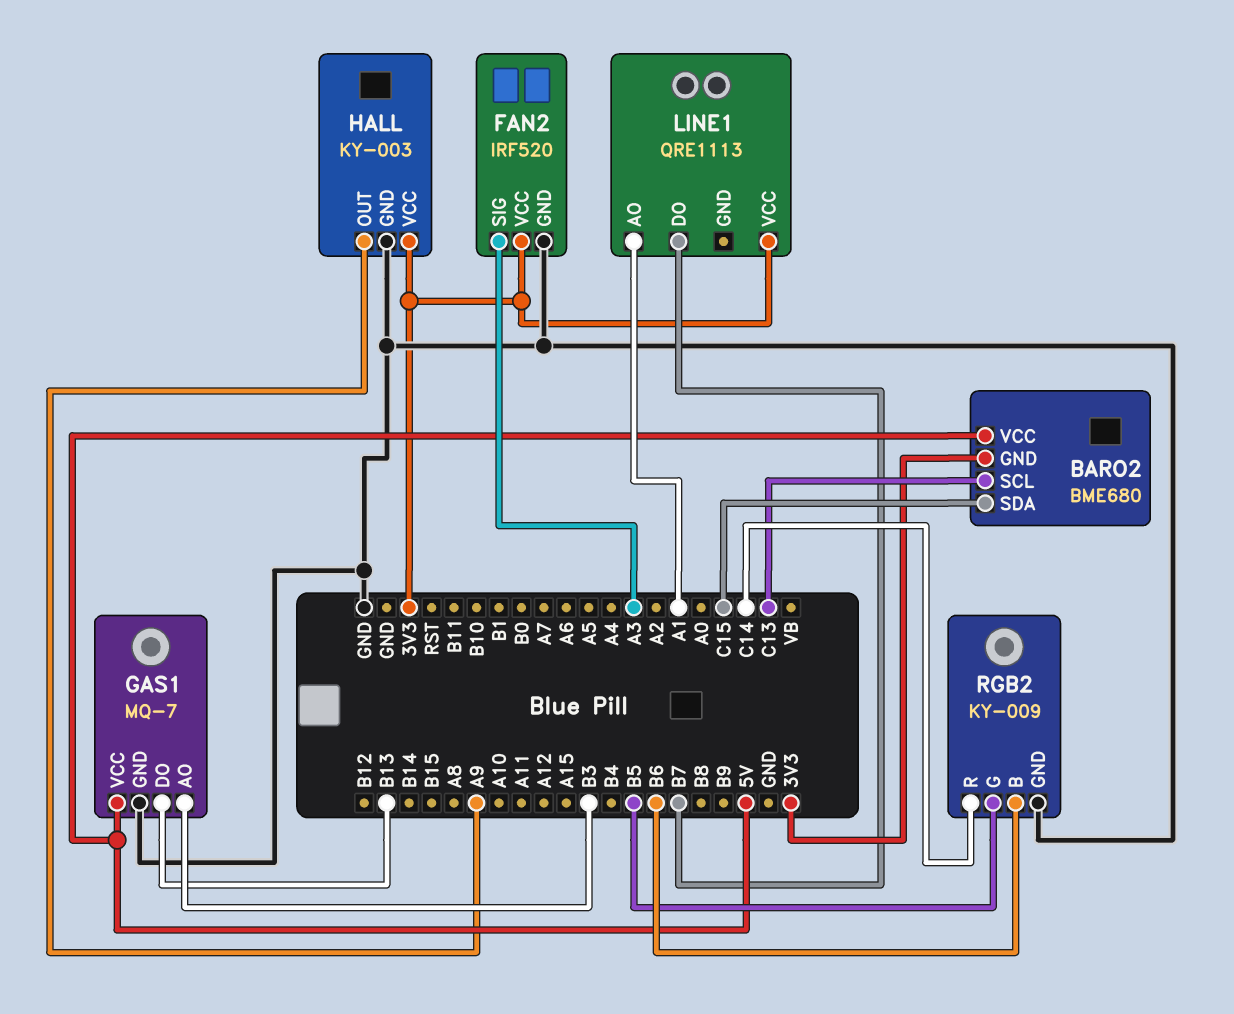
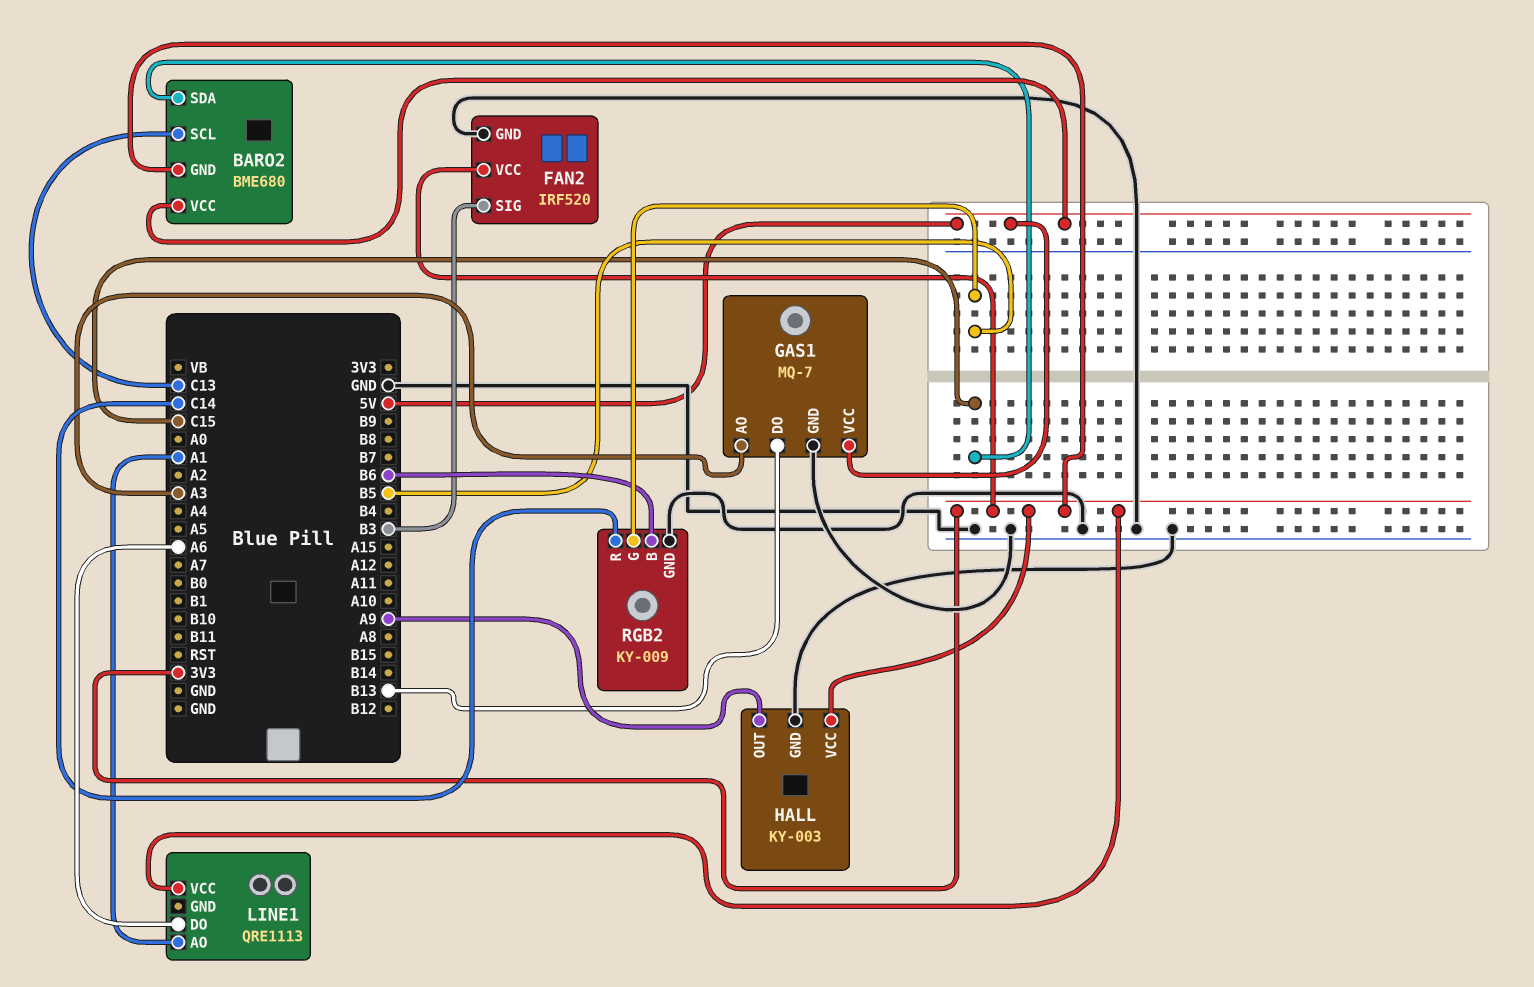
FAN2 pin SIG: A3 -> B3
GAS1 pin AO: B3 -> A3
LINE1 pin DO: B7 -> A6

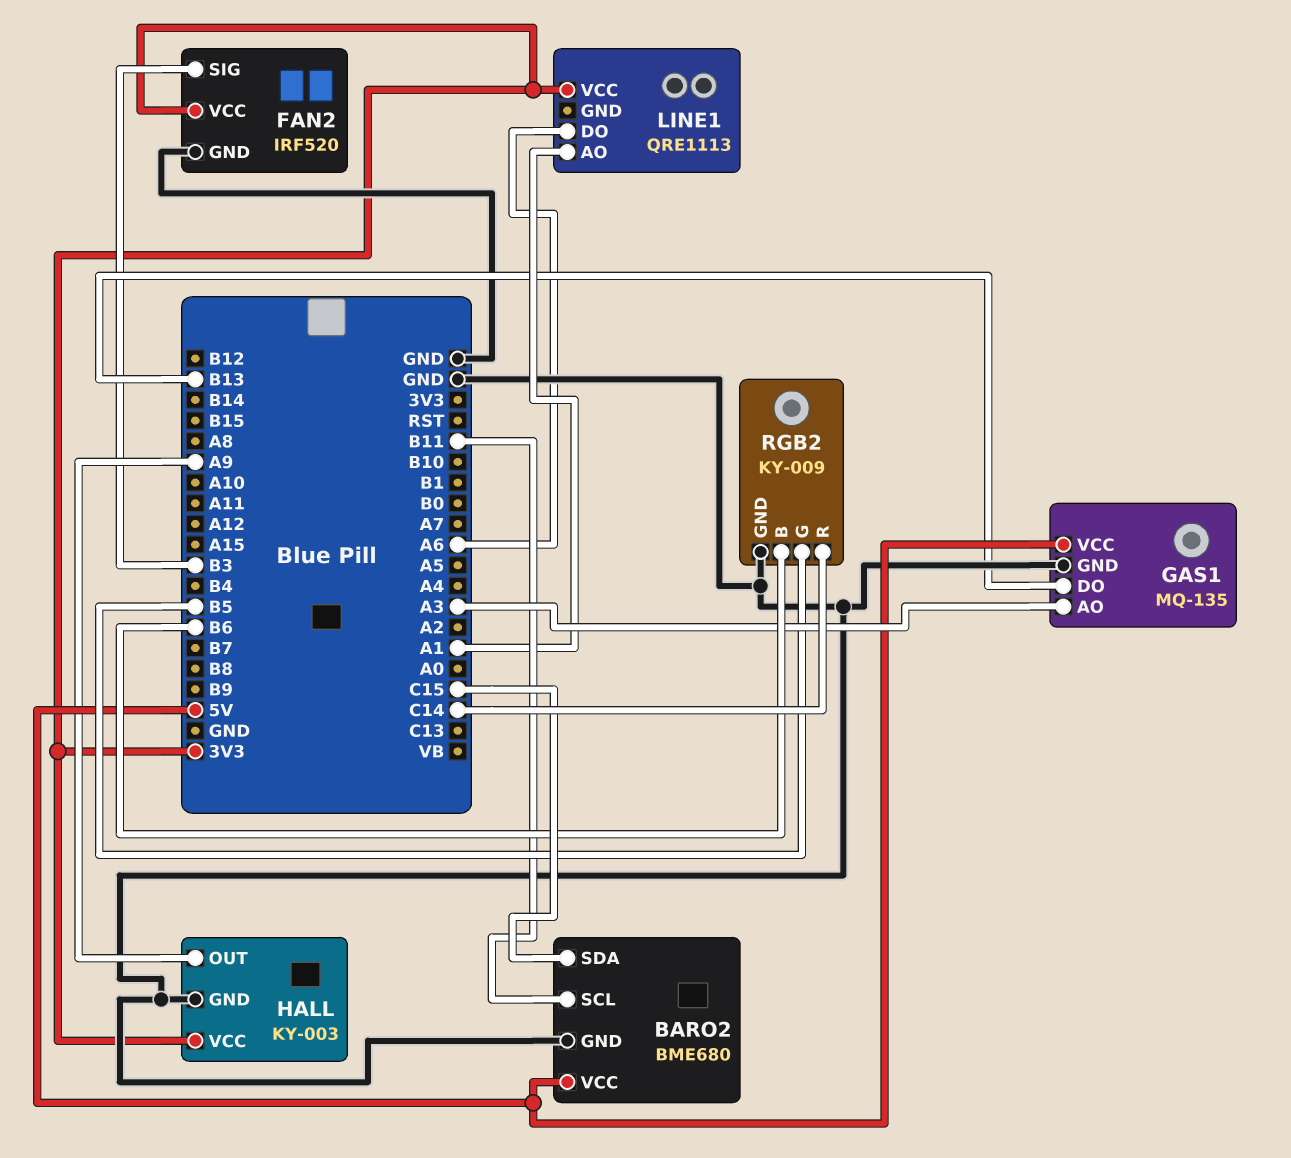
BARO2 pin GND: 3V3 -> GND
BARO2 pin SCL: C13 -> B11
GAS1: MQ-7 -> MQ-135

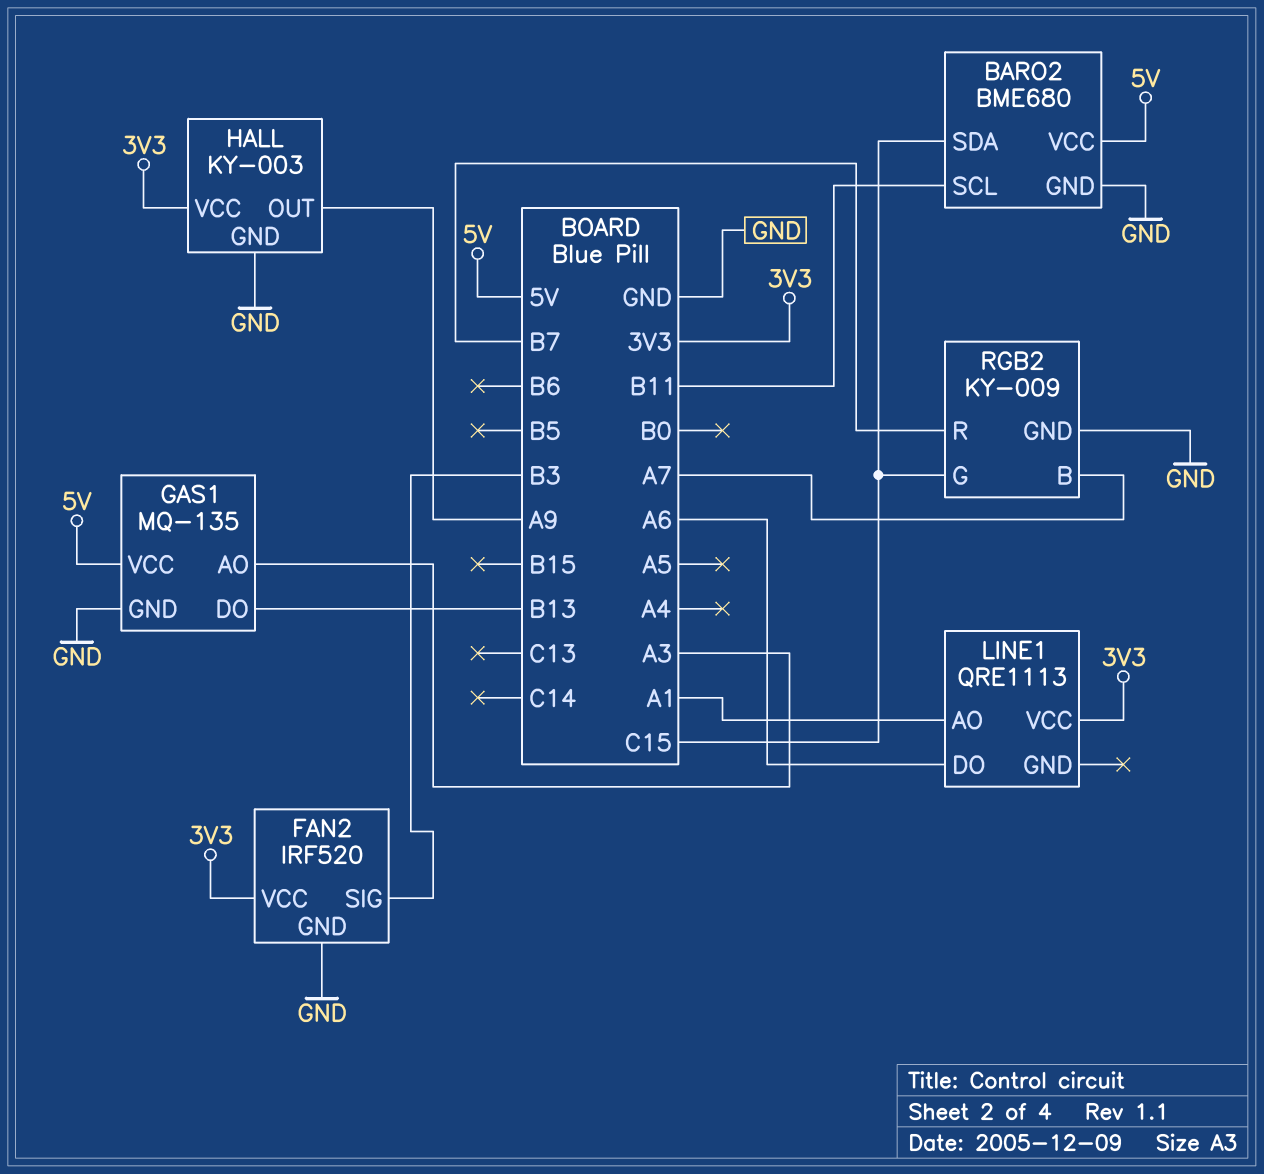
RGB2 pin B: B6 -> A7
RGB2 pin G: B5 -> C15
RGB2 pin R: C14 -> B7

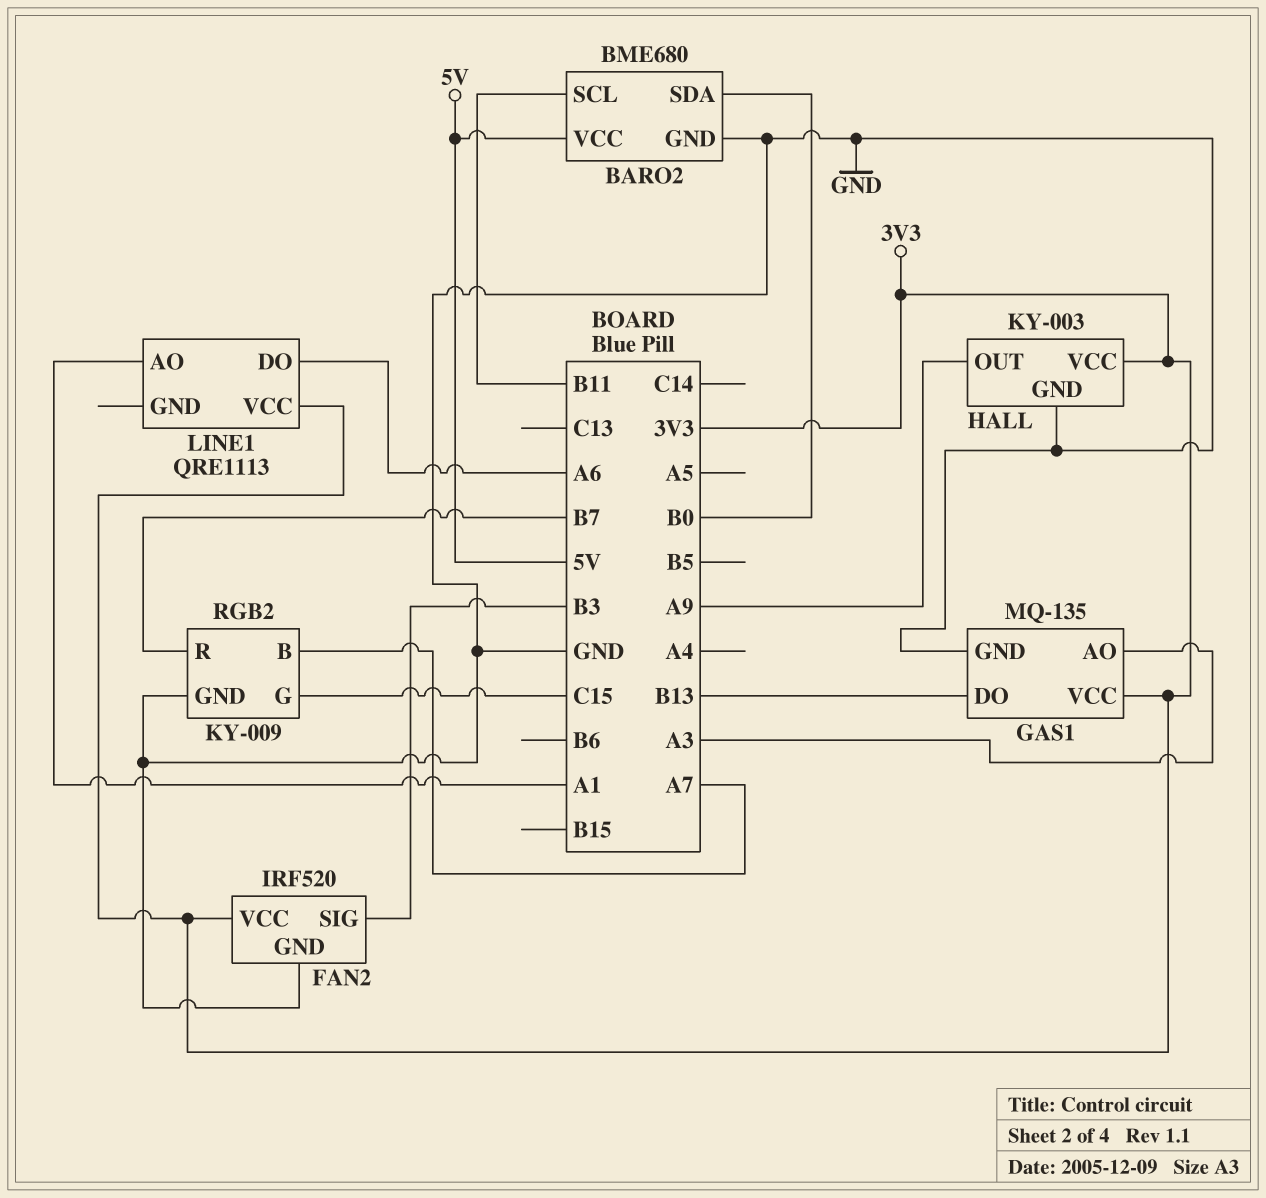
BARO2 pin SDA: C15 -> B0
GAS1 pin VCC: 5V -> 3V3

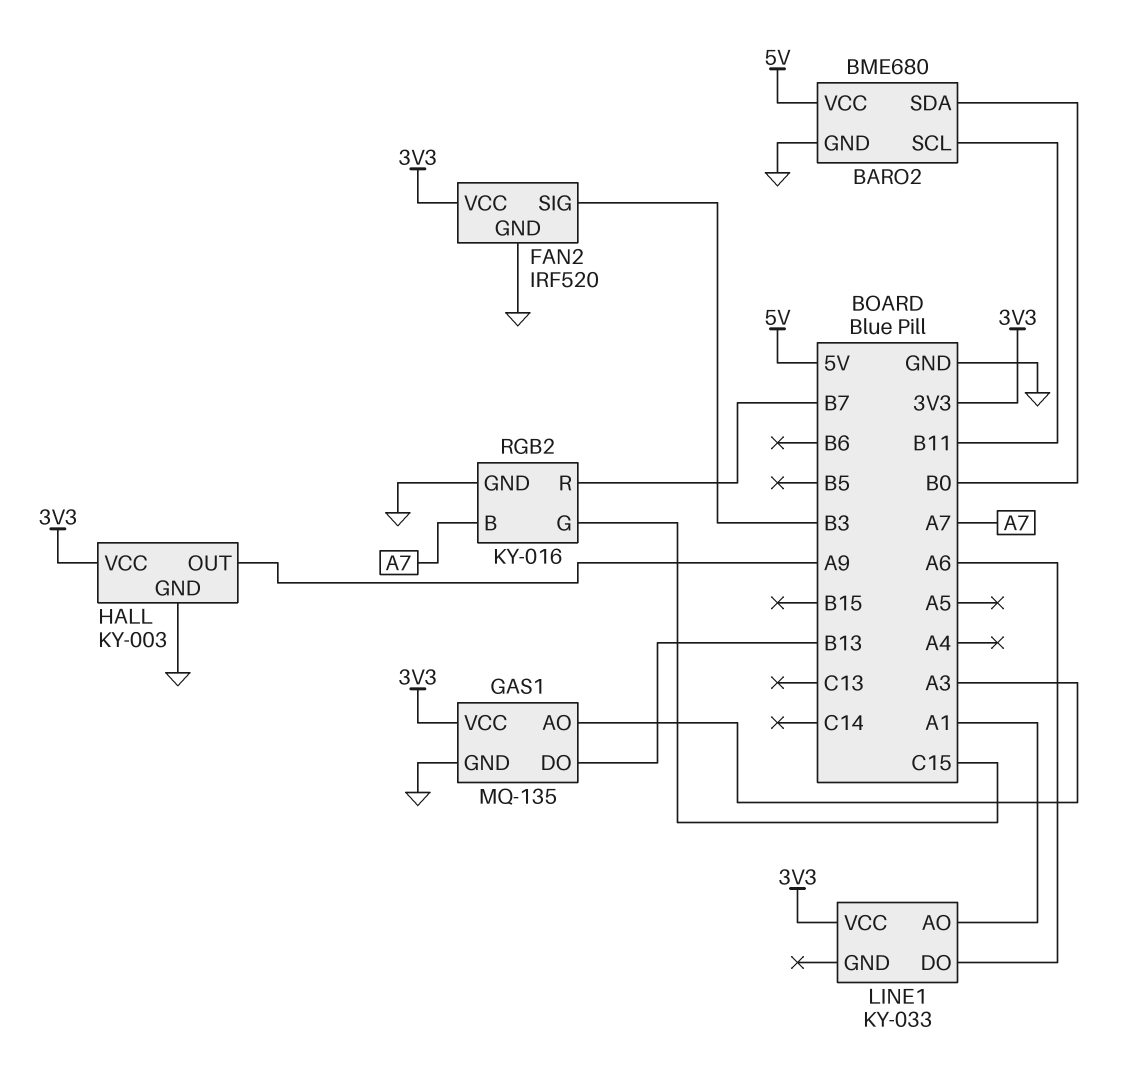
LINE1: QRE1113 -> KY-033
RGB2: KY-009 -> KY-016

